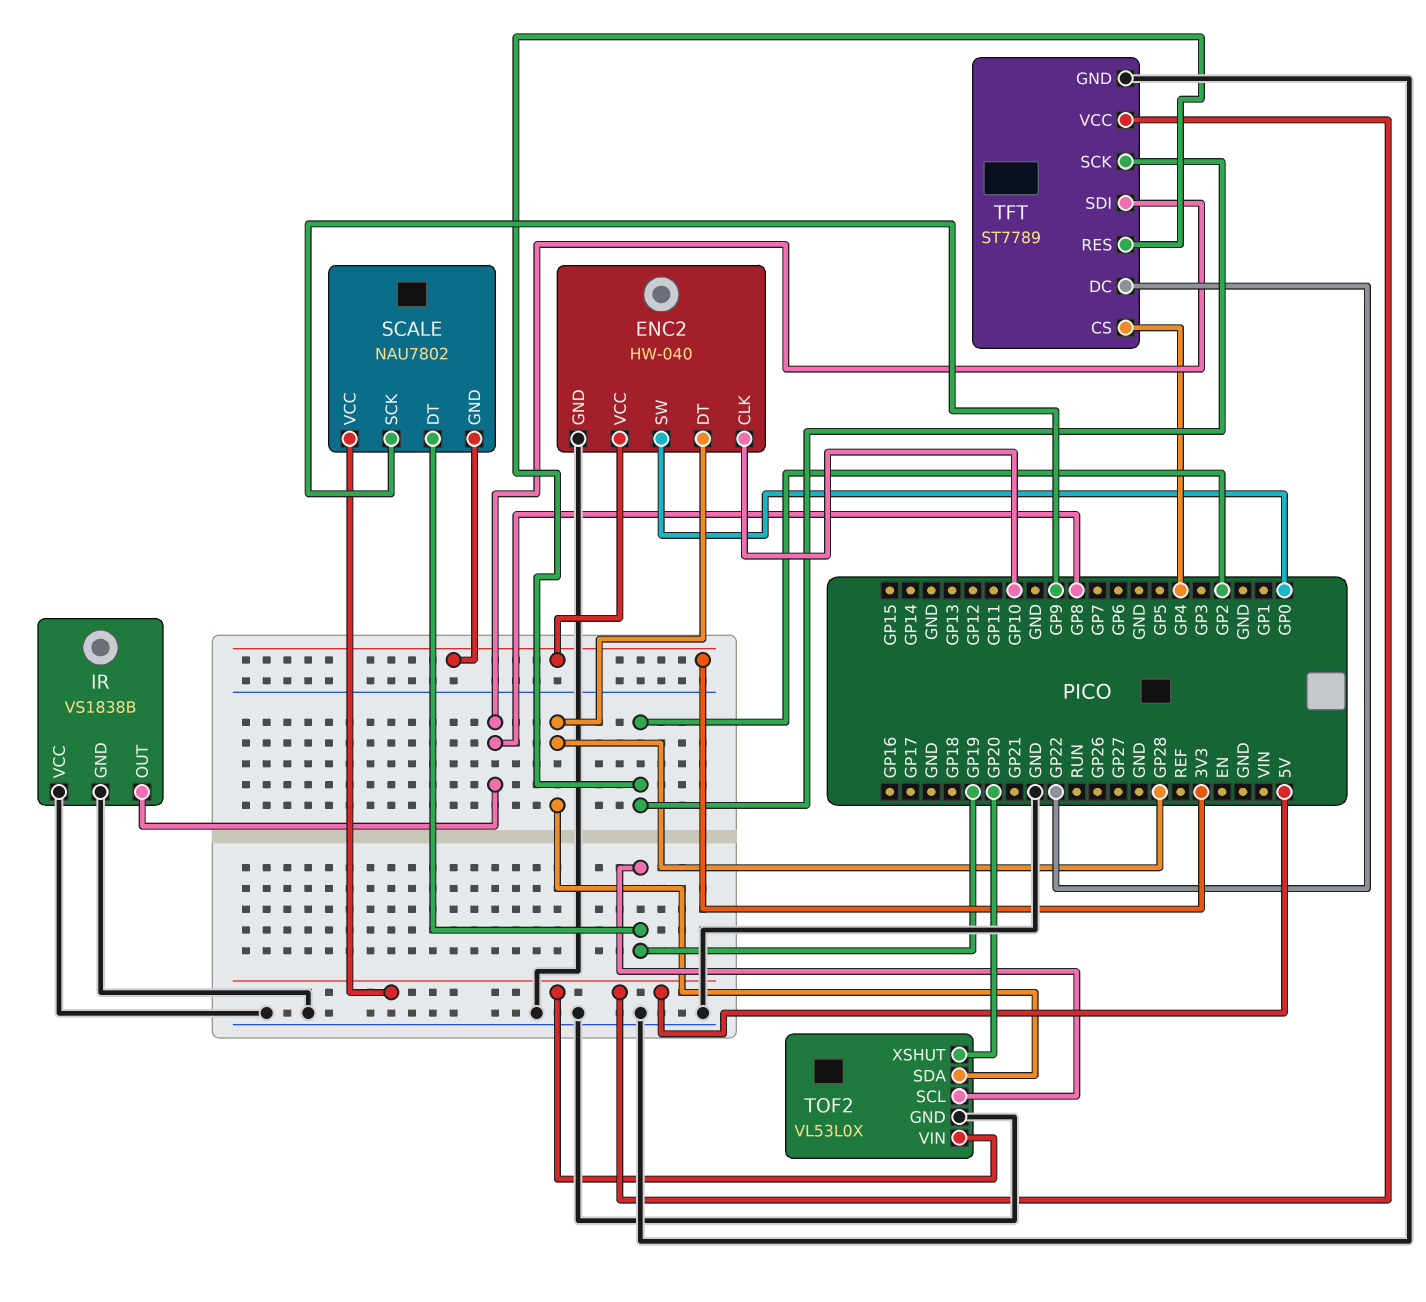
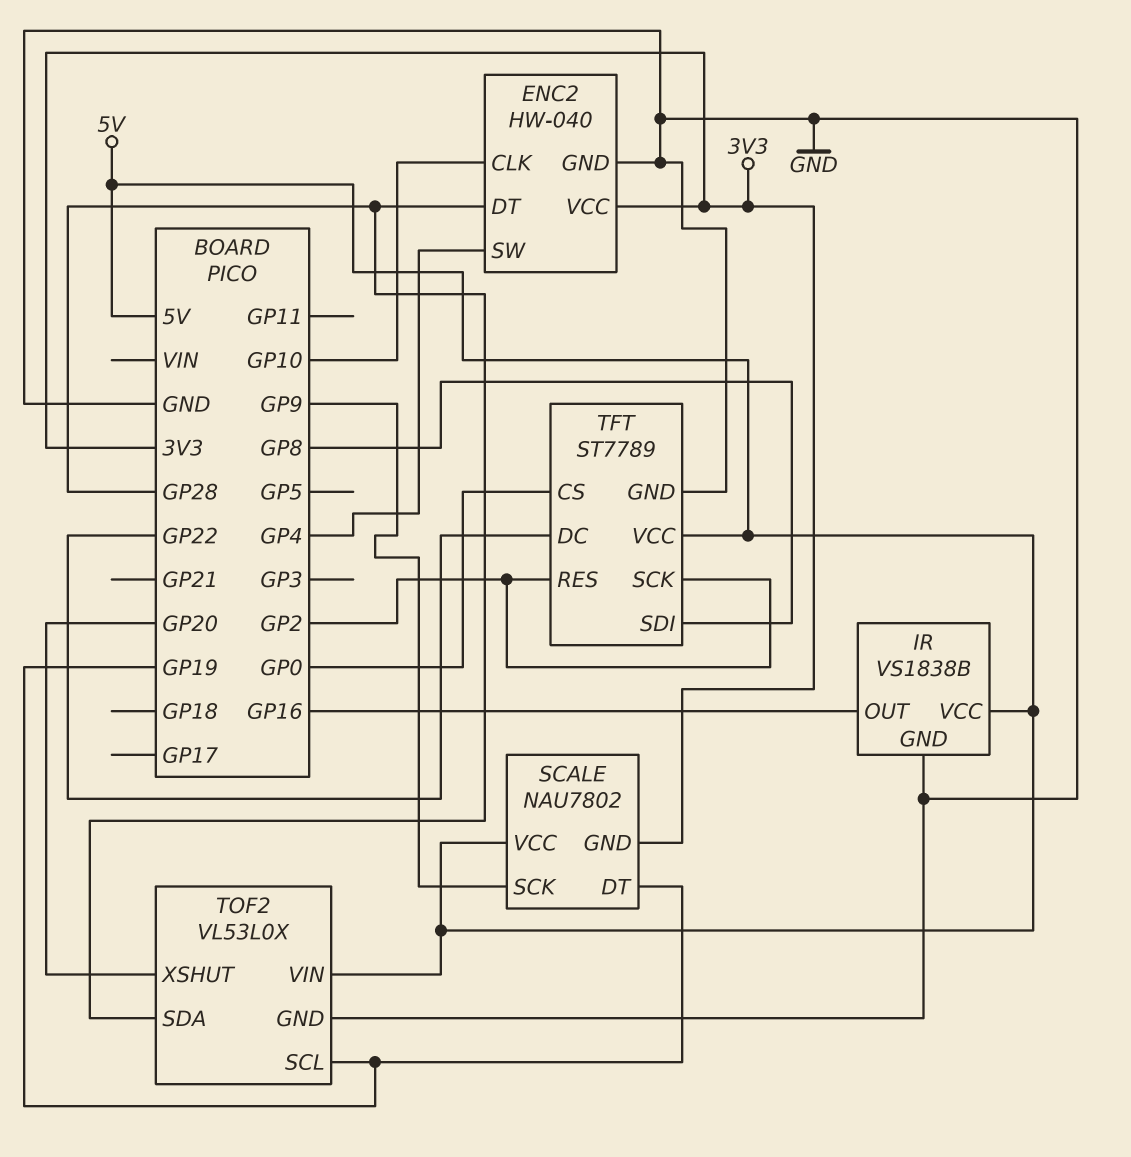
ENC2 pin SW: GP0 -> GP4
IR pin OUT: GP8 -> GP16
IR pin VCC: GND -> 5V
TFT pin CS: GP4 -> GP0

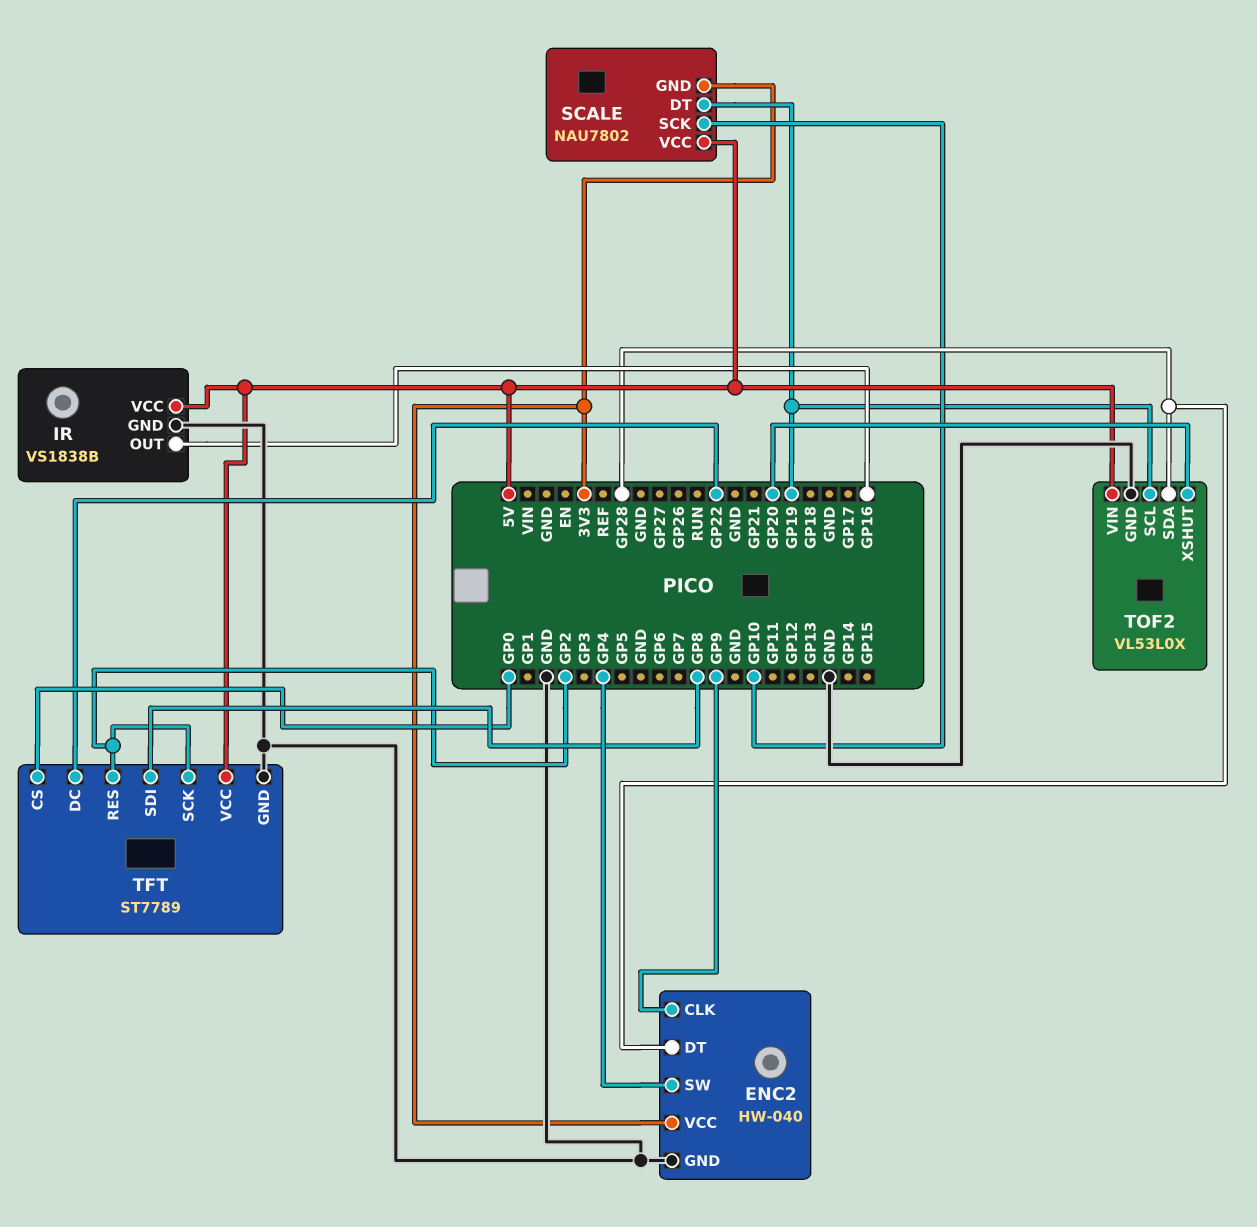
ENC2 pin CLK: GP10 -> GP9
SCALE pin SCK: GP9 -> GP10

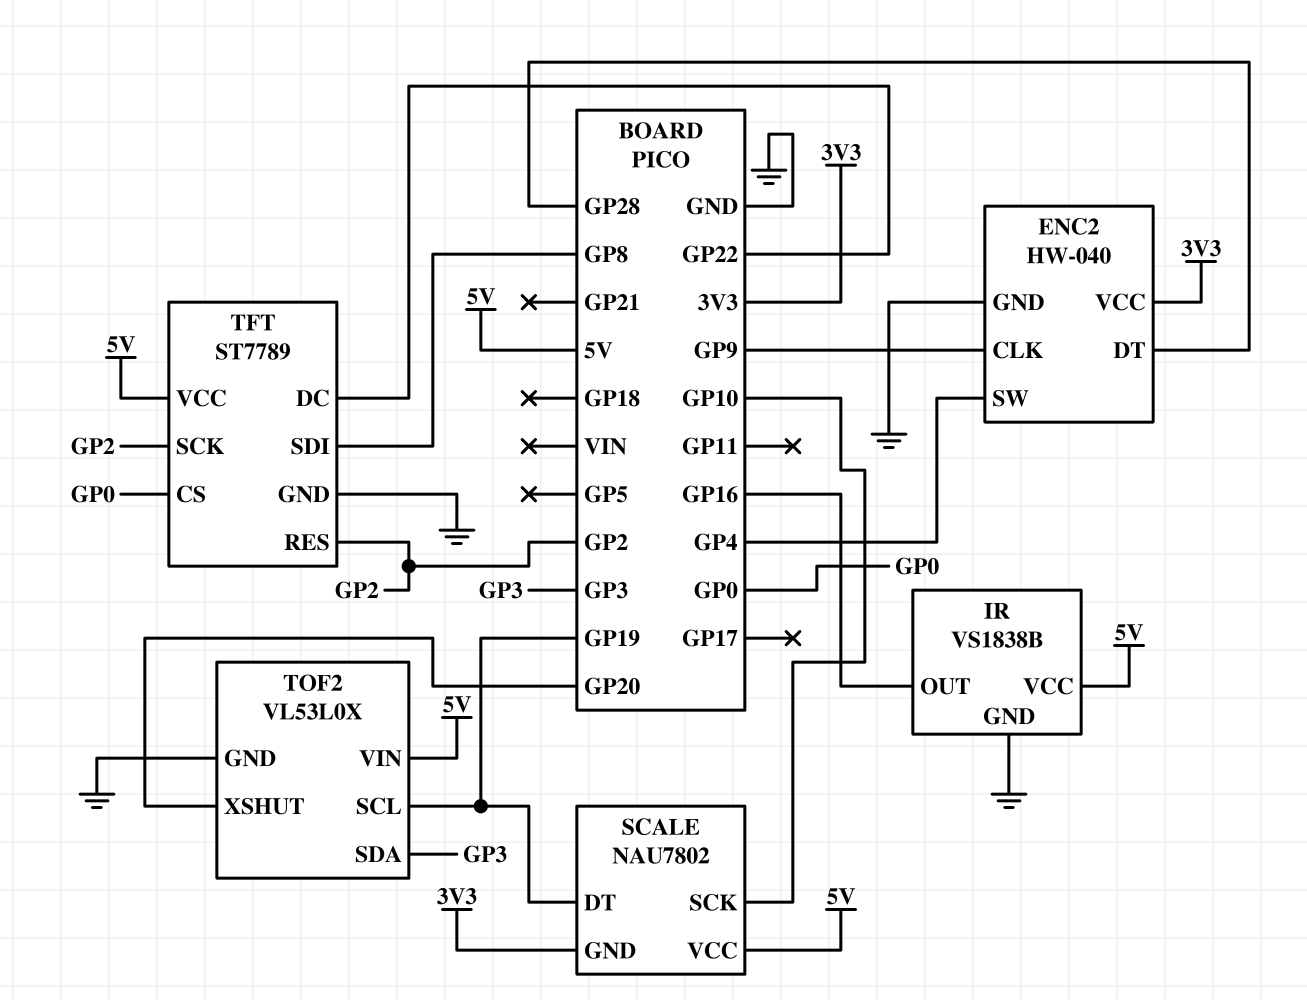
TOF2 pin SDA: GP28 -> GP3

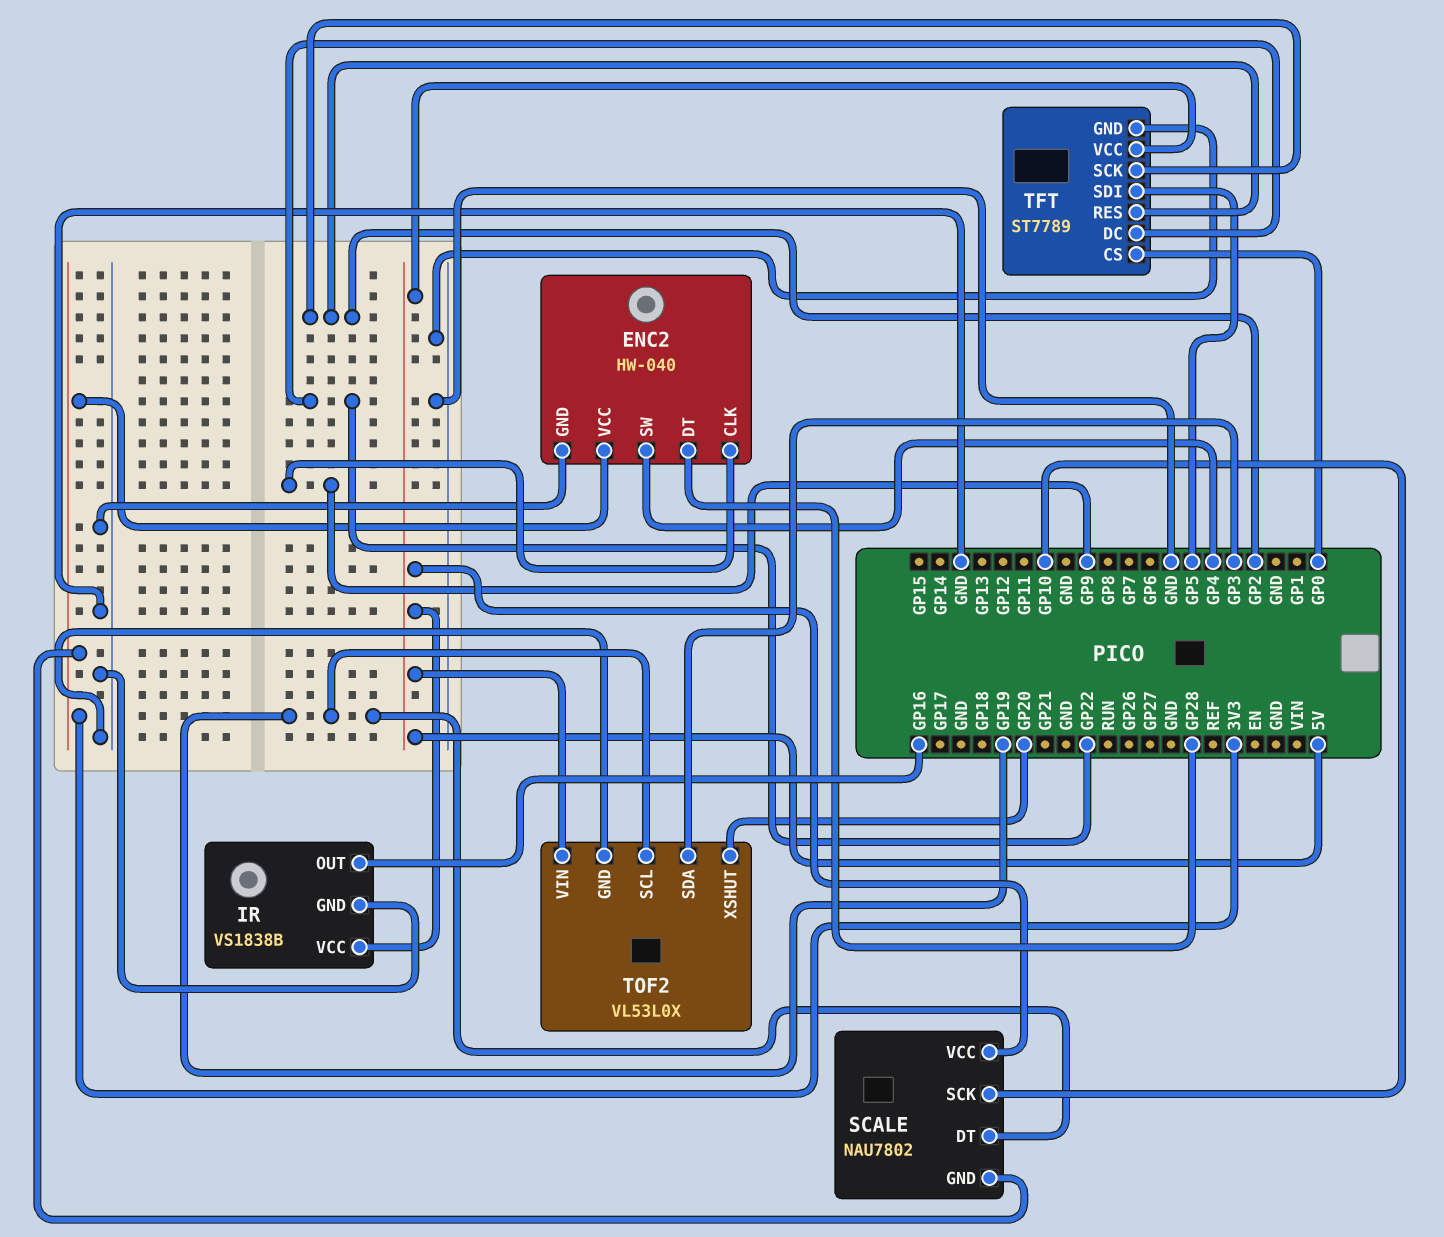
TFT pin SDI: GP8 -> GP5

